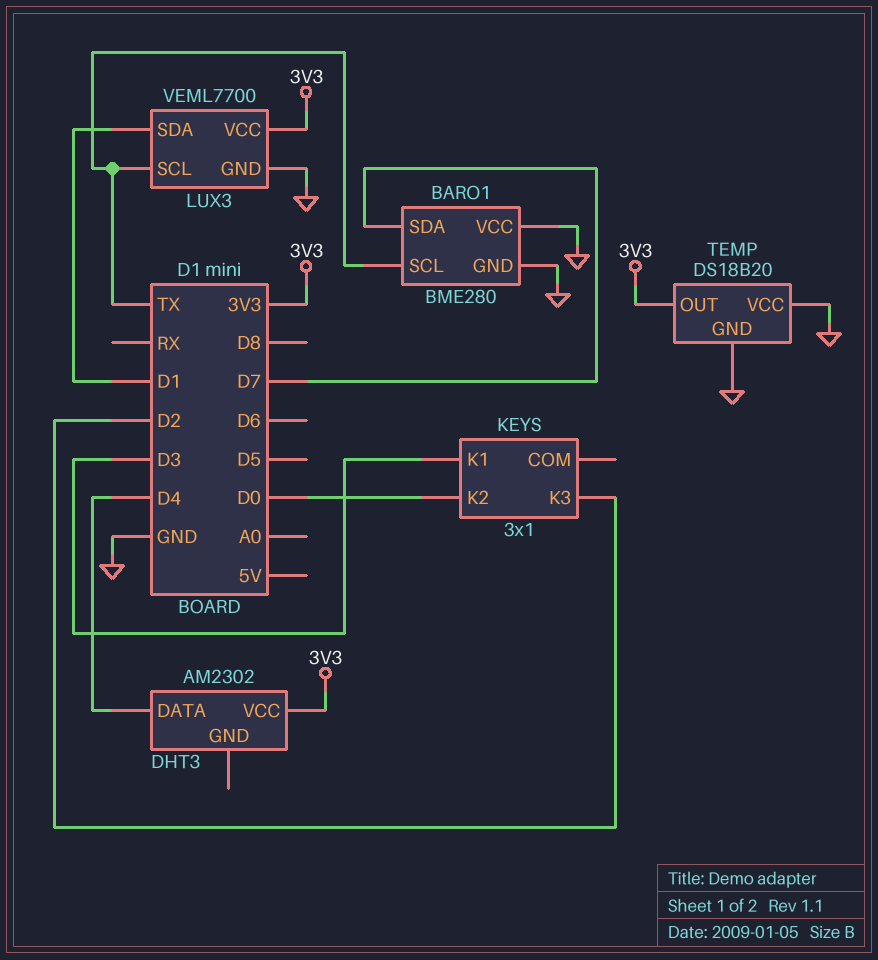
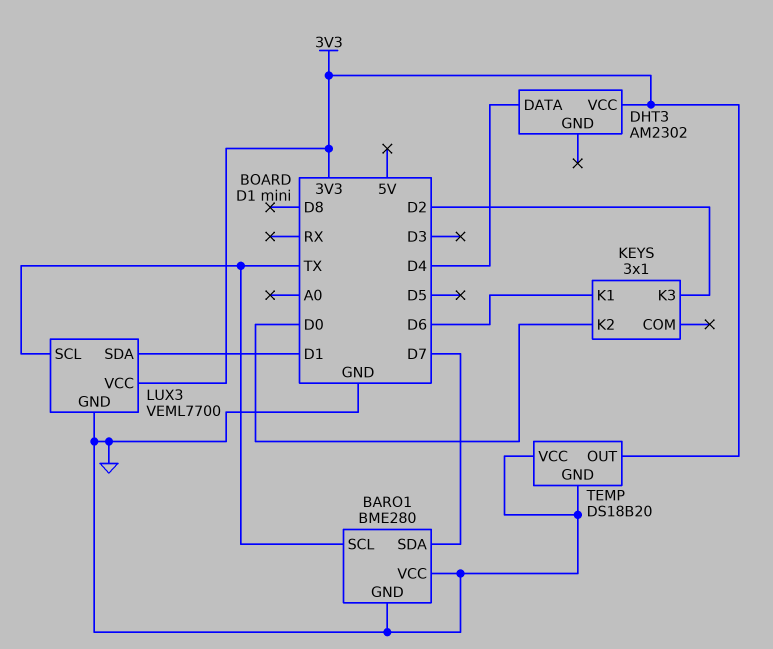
KEYS pin K1: D3 -> D6

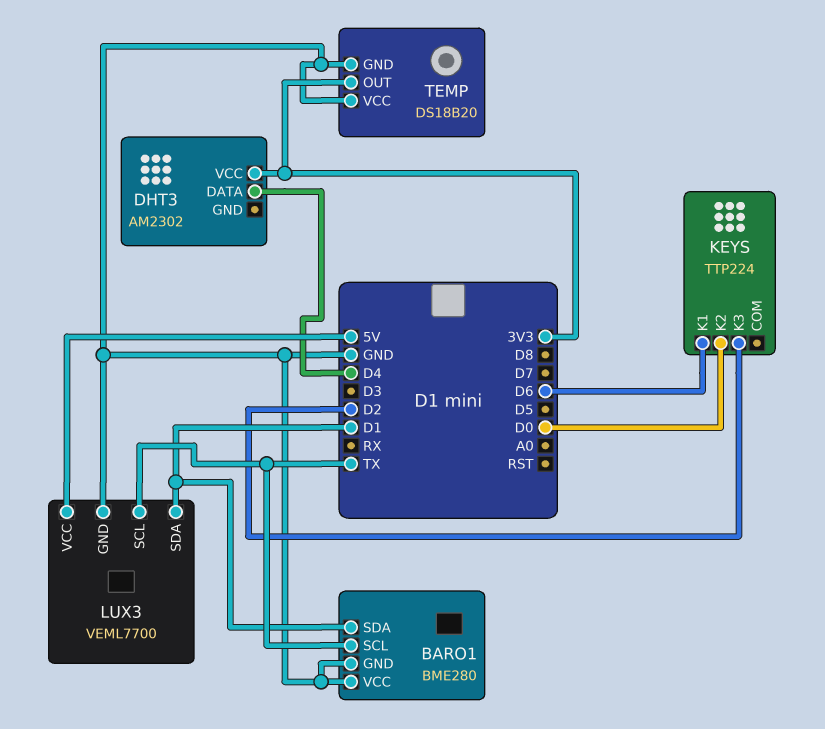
BARO1 pin SDA: D7 -> D1
KEYS: 3x1 -> TTP224
LUX3 pin VCC: 3V3 -> 5V

